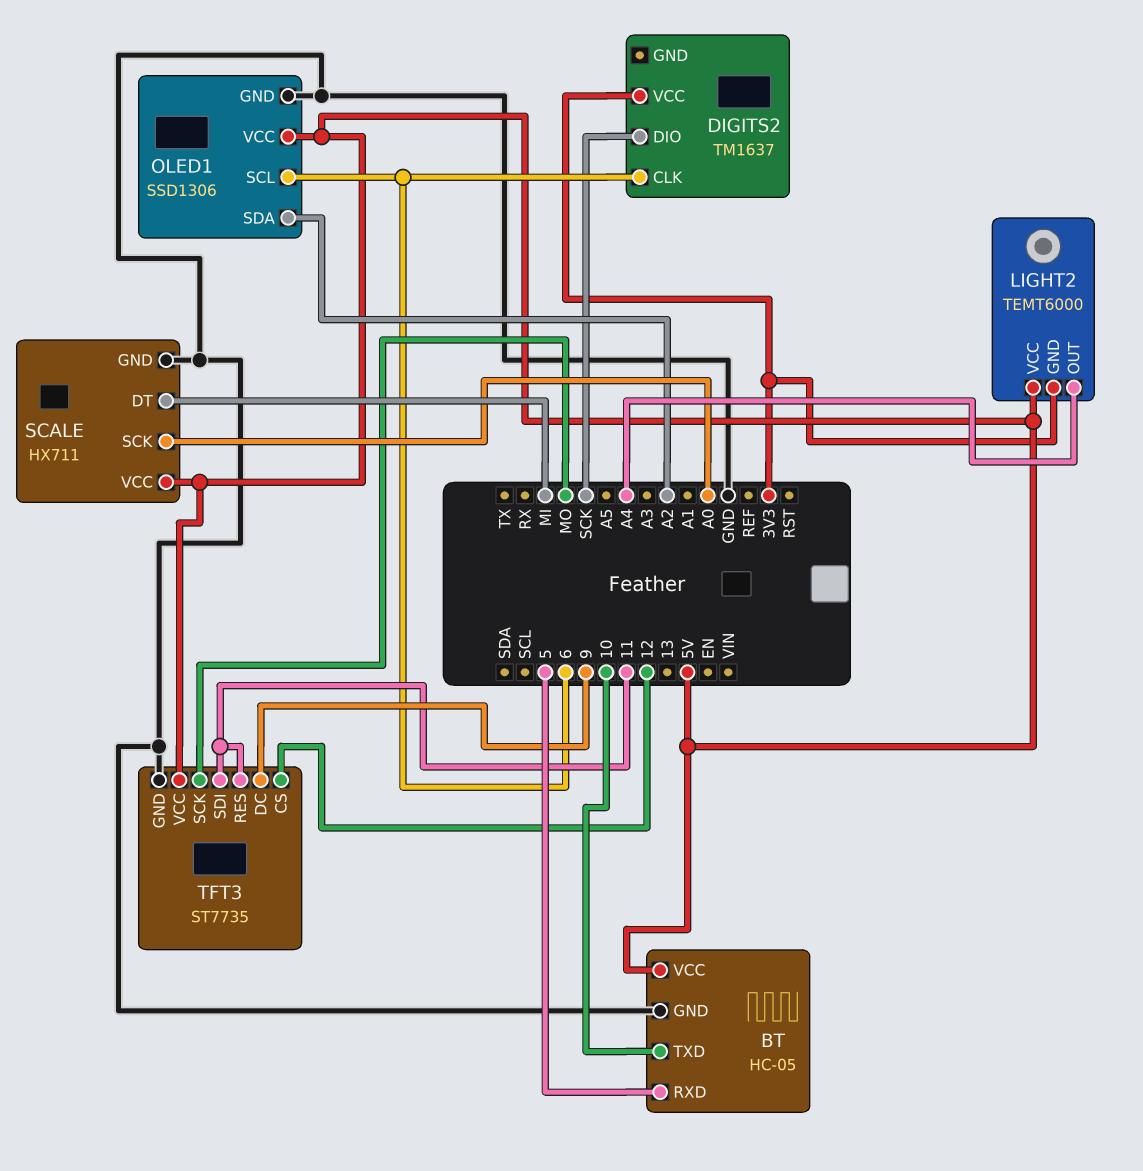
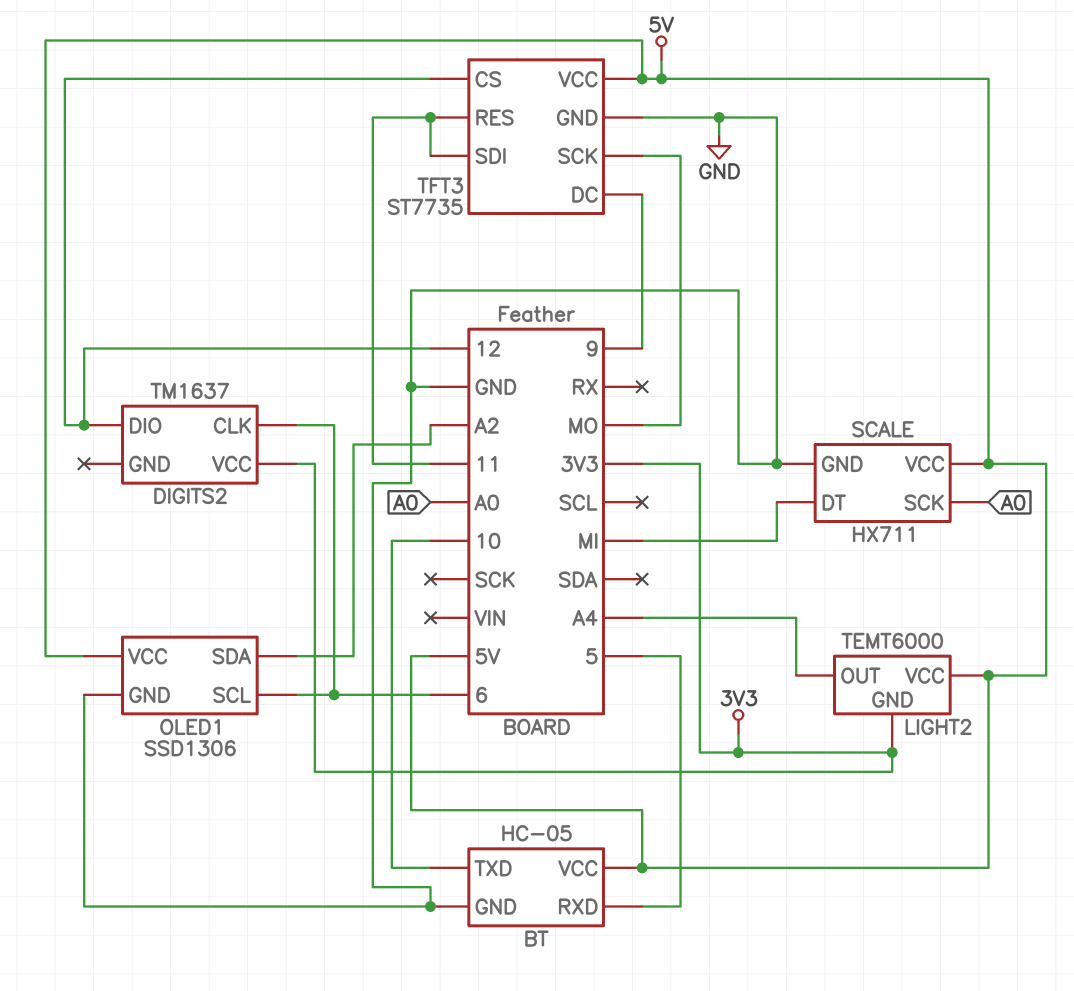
DIGITS2 pin DIO: SCK -> 12

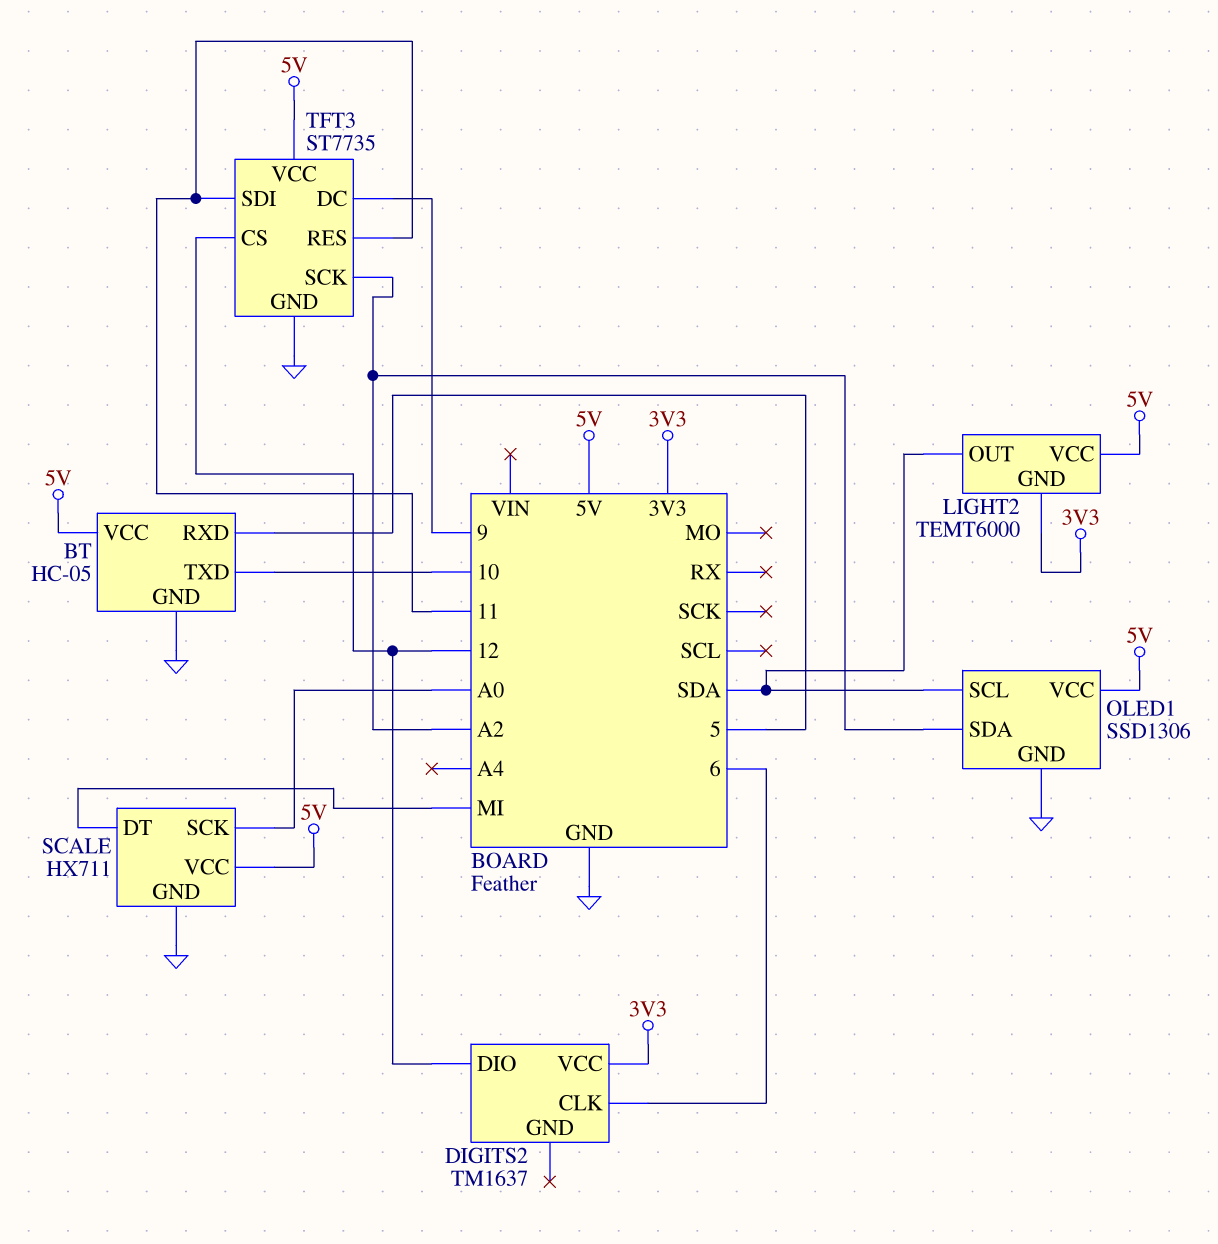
LIGHT2 pin OUT: A4 -> SDA
OLED1 pin SCL: 6 -> SDA
TFT3 pin SCK: MO -> A2

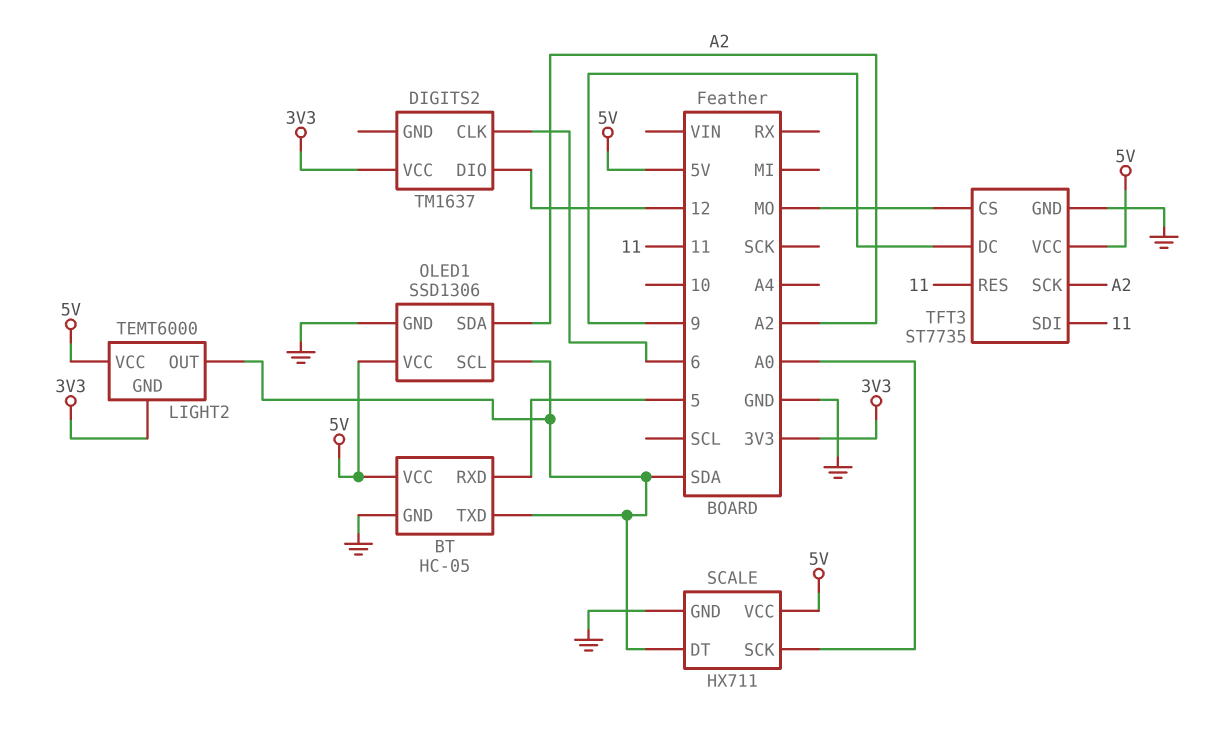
BT pin TXD: 10 -> SDA
SCALE pin DT: MI -> SDA
TFT3 pin CS: 12 -> MO

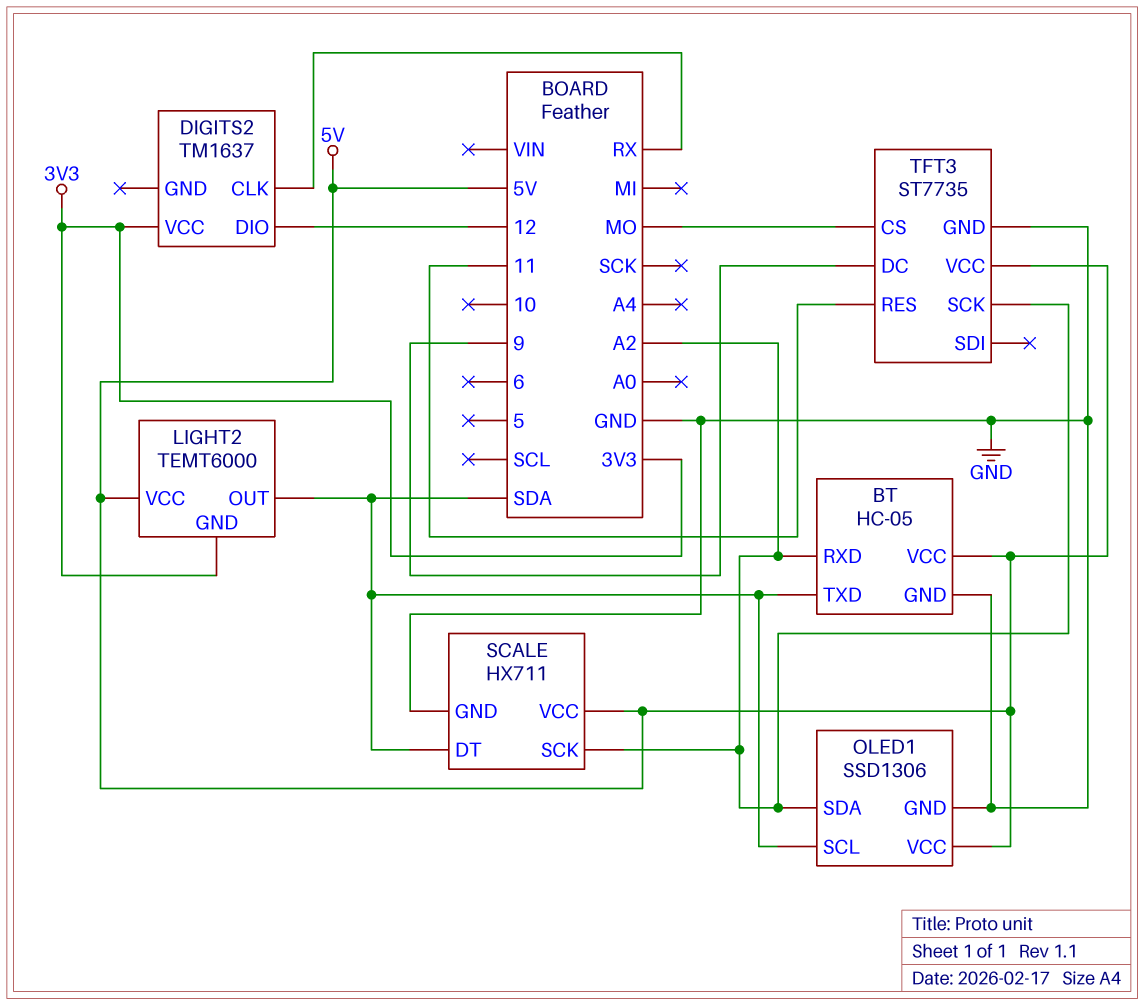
BT pin RXD: 5 -> A2
DIGITS2 pin CLK: 6 -> RX
SCALE pin SCK: A0 -> A2
TFT3 pin SDI: 11 -> none

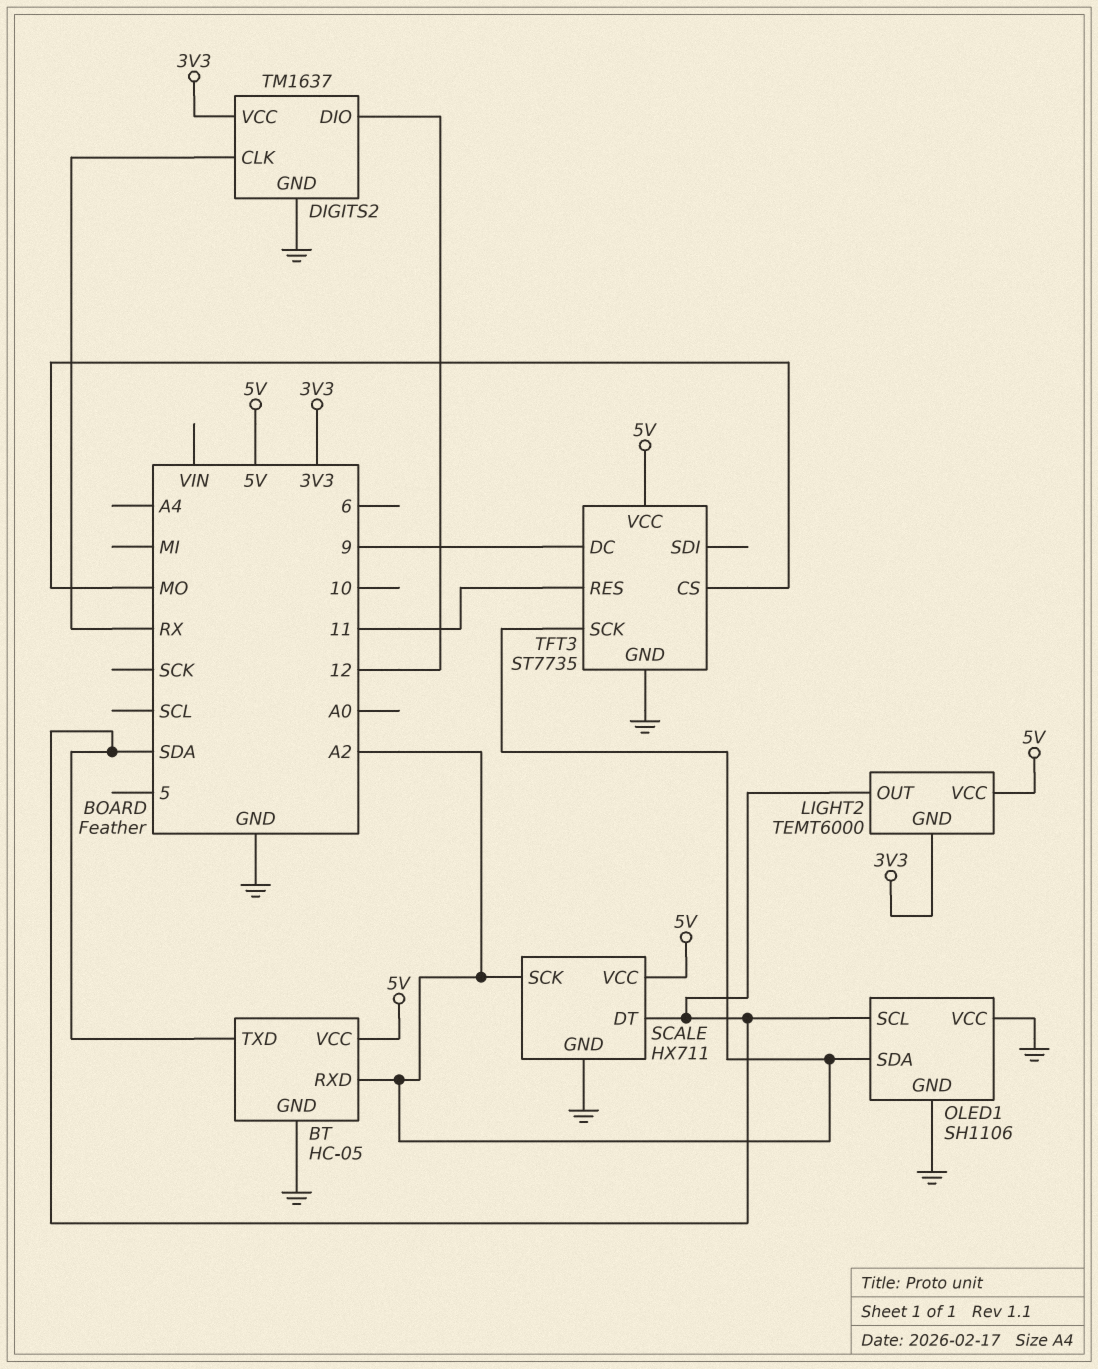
DIGITS2 pin GND: none -> GND
OLED1: SSD1306 -> SH1106
OLED1 pin VCC: 5V -> GND

